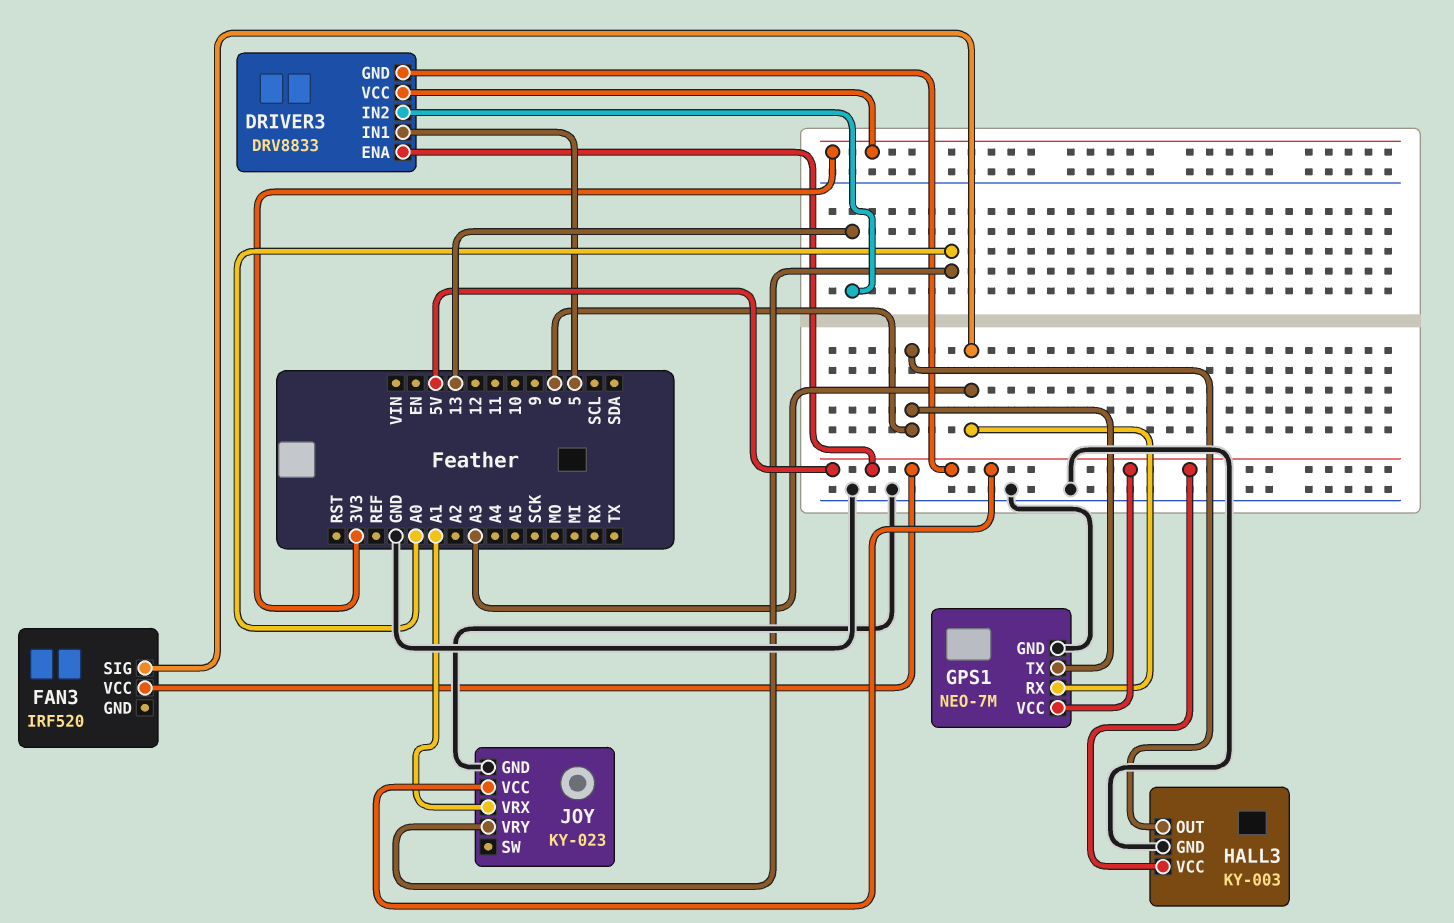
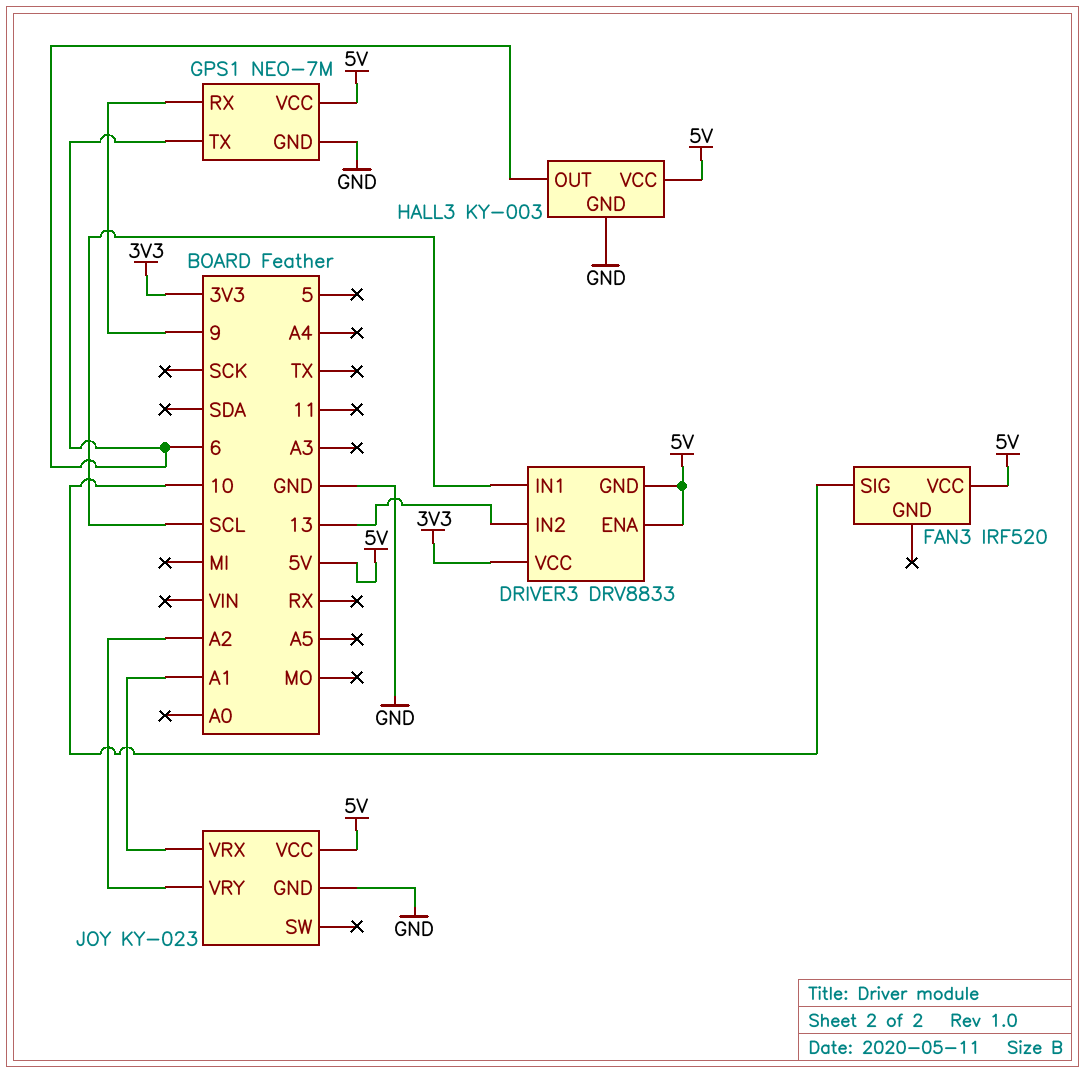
DRIVER3 pin IN1: 5 -> SCL
FAN3 pin SIG: A3 -> 10
GPS1 pin RX: A3 -> 9
JOY pin VRY: A0 -> A2

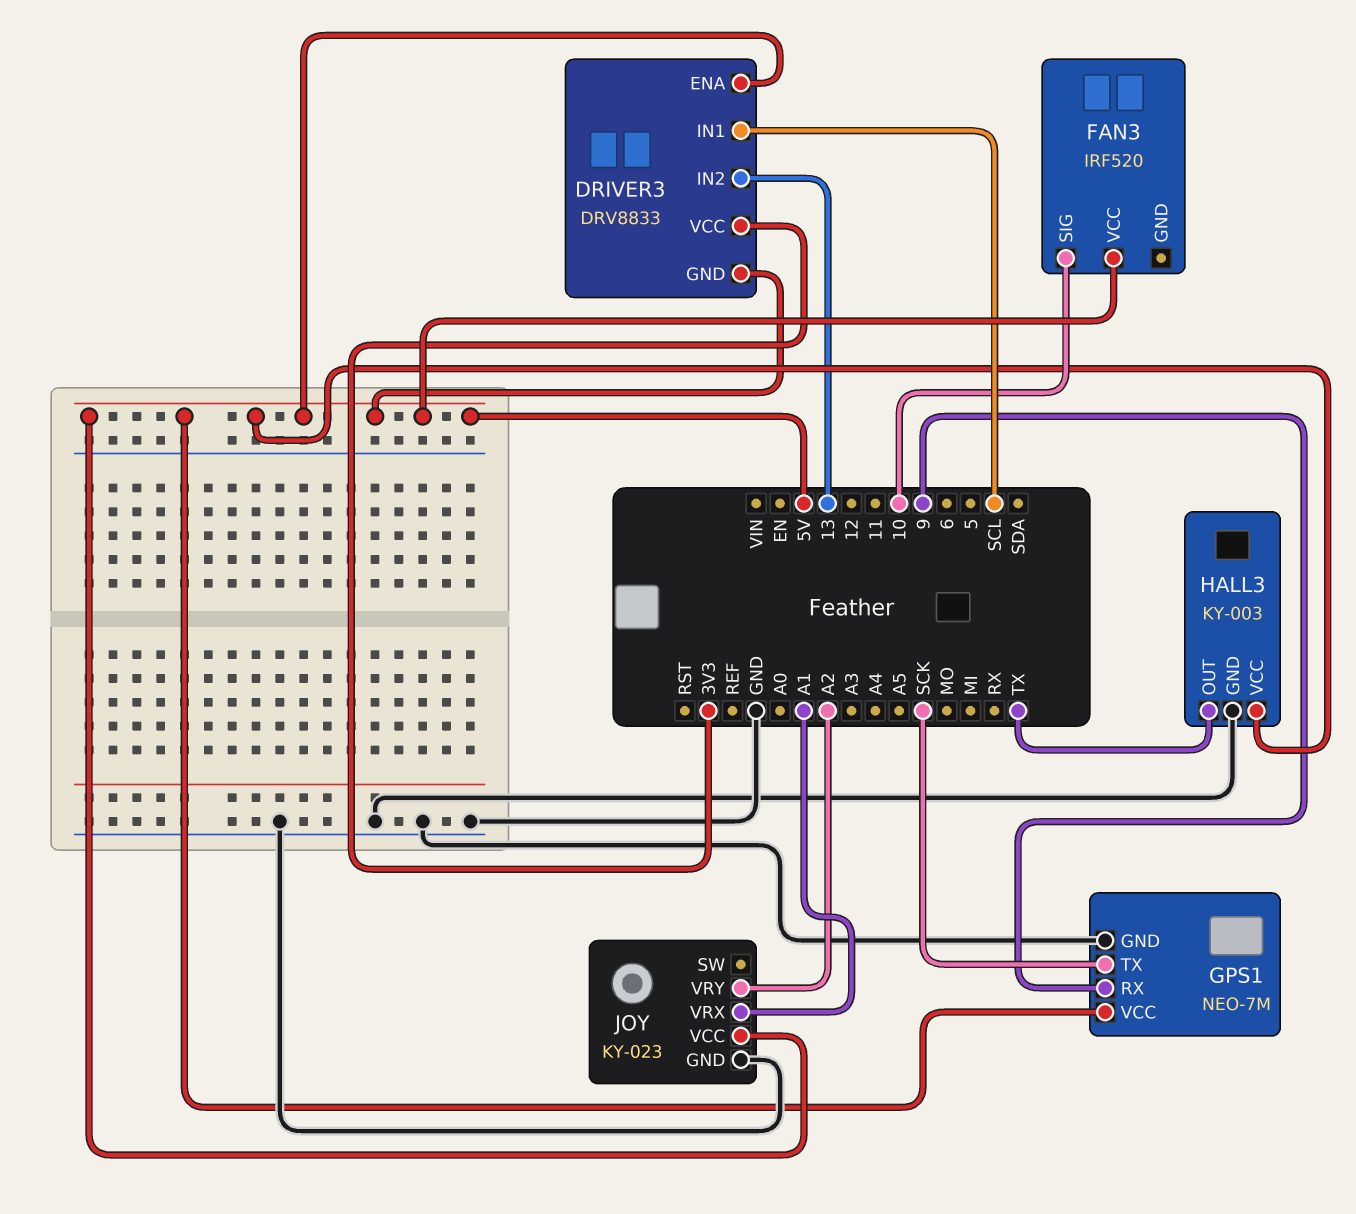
GPS1 pin TX: 6 -> SCK
HALL3 pin OUT: 6 -> TX

